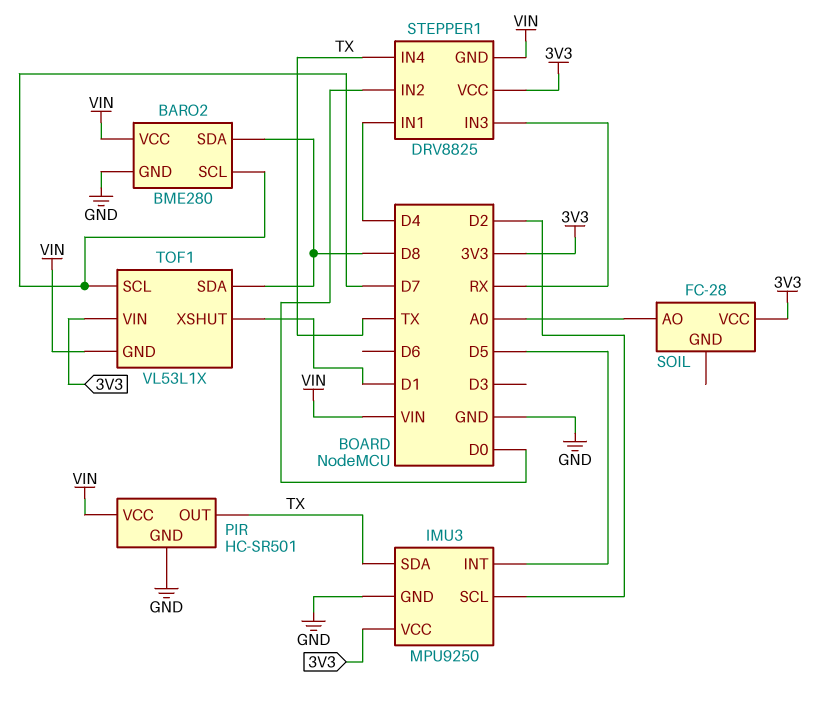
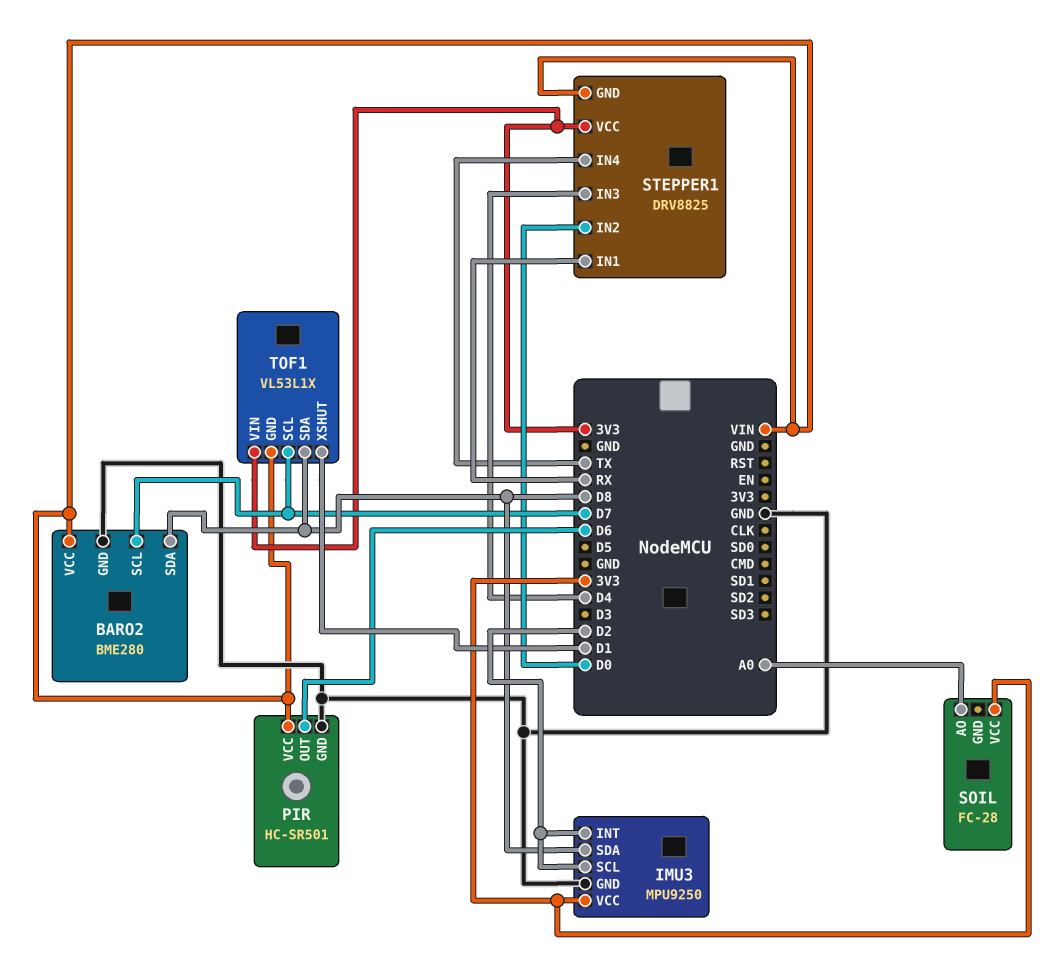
IMU3 pin INT: D5 -> D2
IMU3 pin SDA: TX -> D8
PIR pin OUT: TX -> D6
STEPPER1 pin IN1: D4 -> RX
STEPPER1 pin IN3: RX -> D4

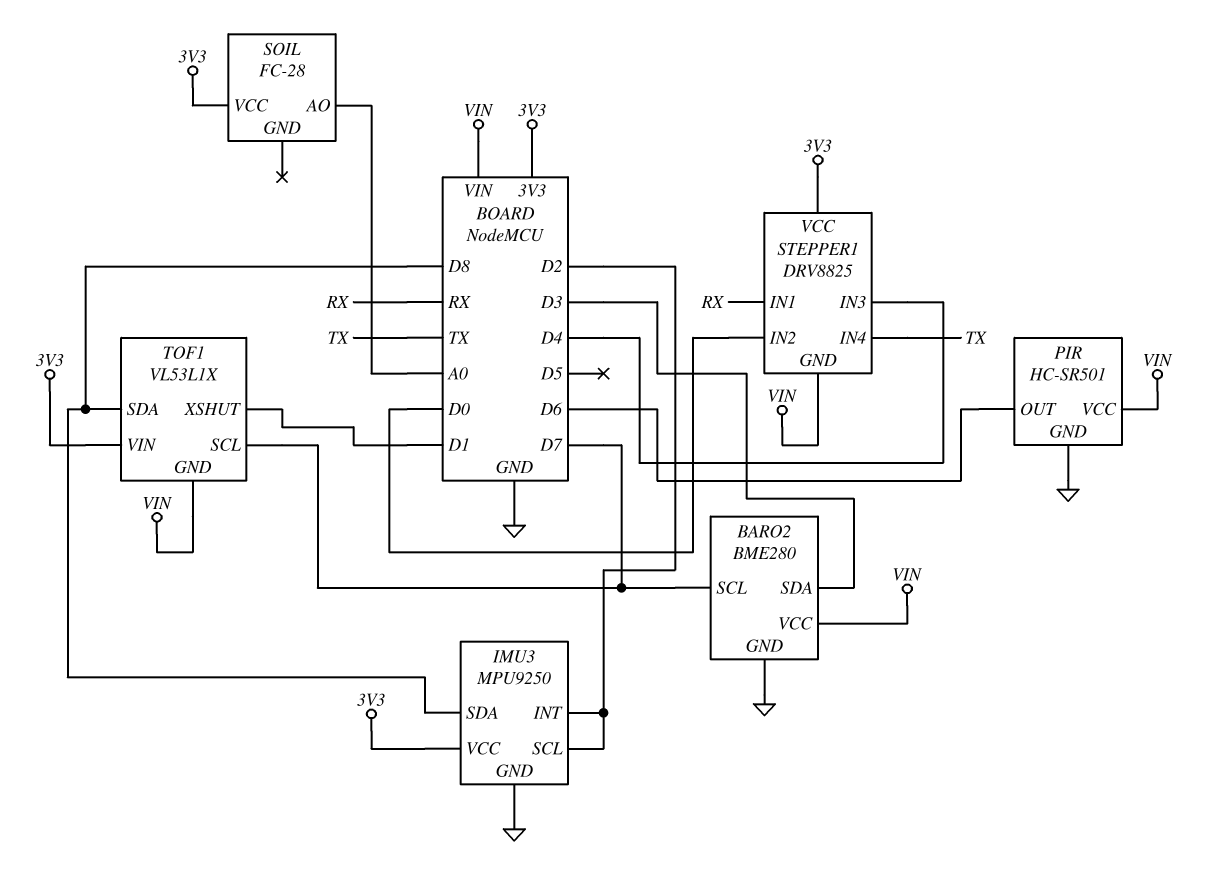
BARO2 pin SDA: D8 -> D3

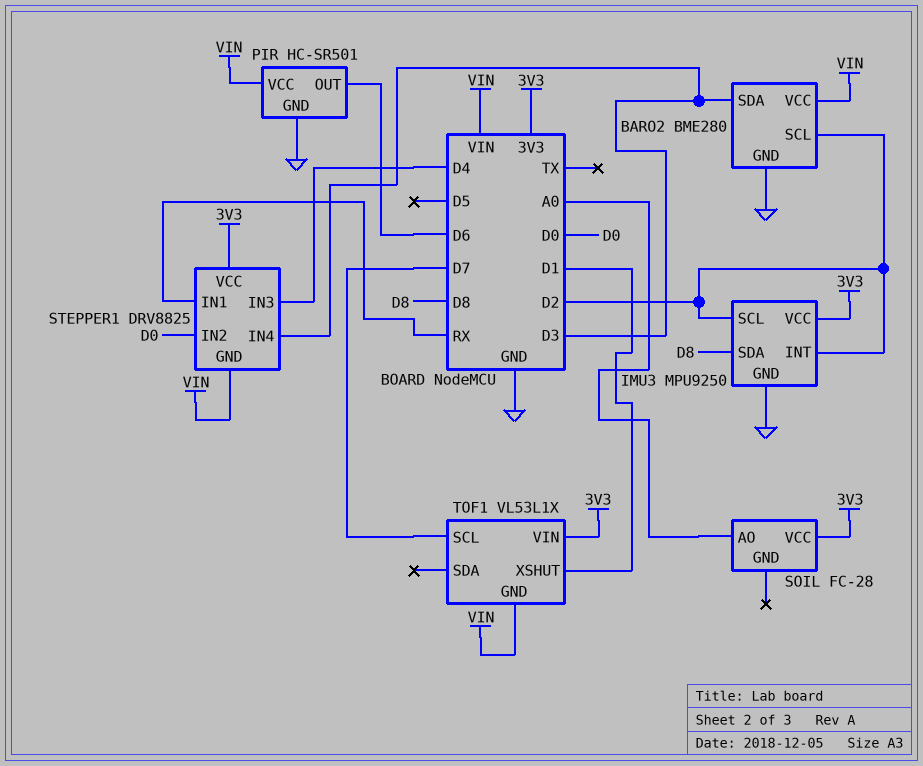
BARO2 pin SCL: D7 -> D2
STEPPER1 pin IN4: TX -> D3
TOF1 pin SDA: D8 -> none

